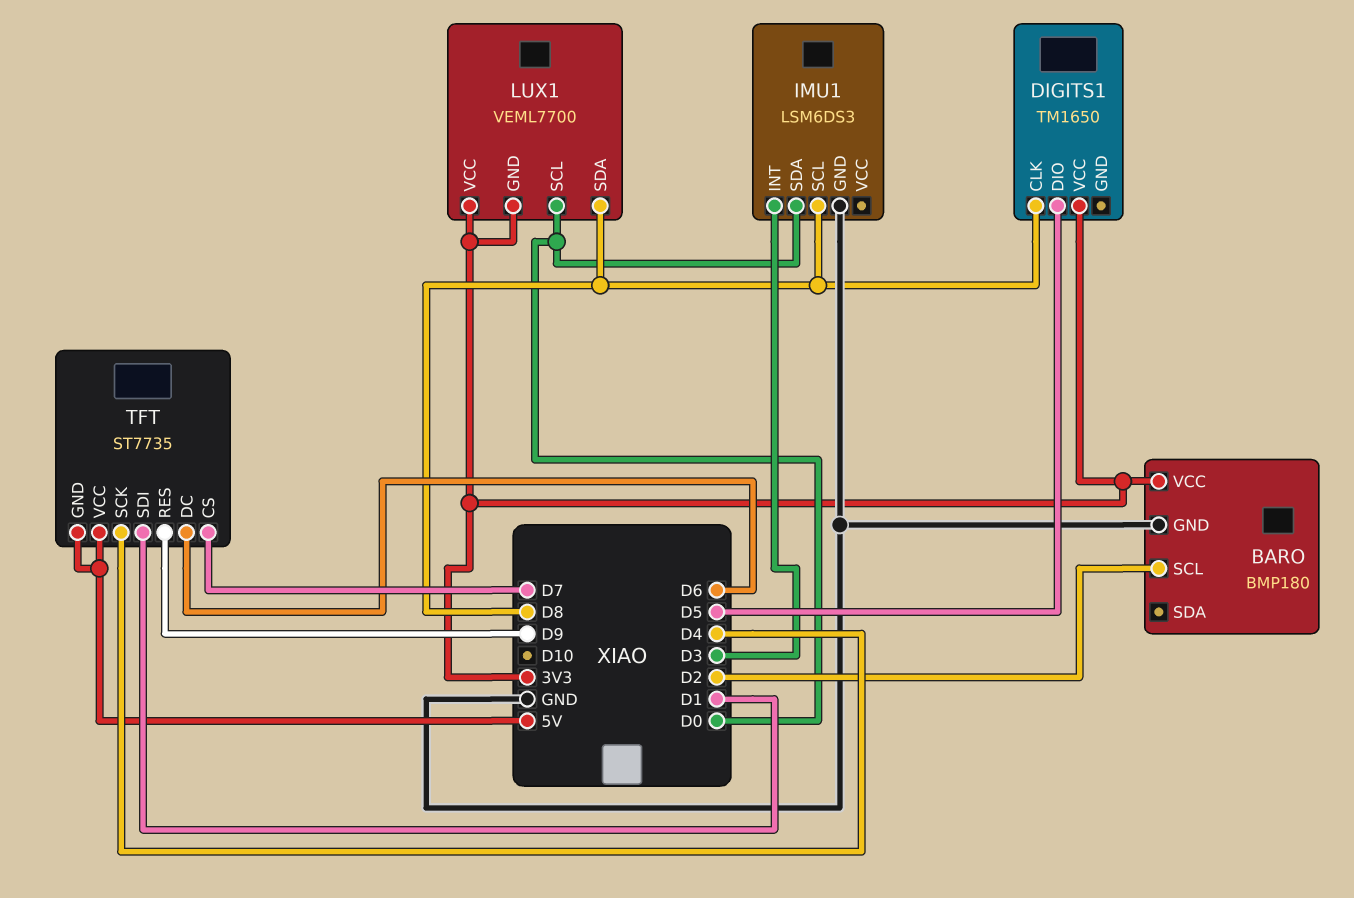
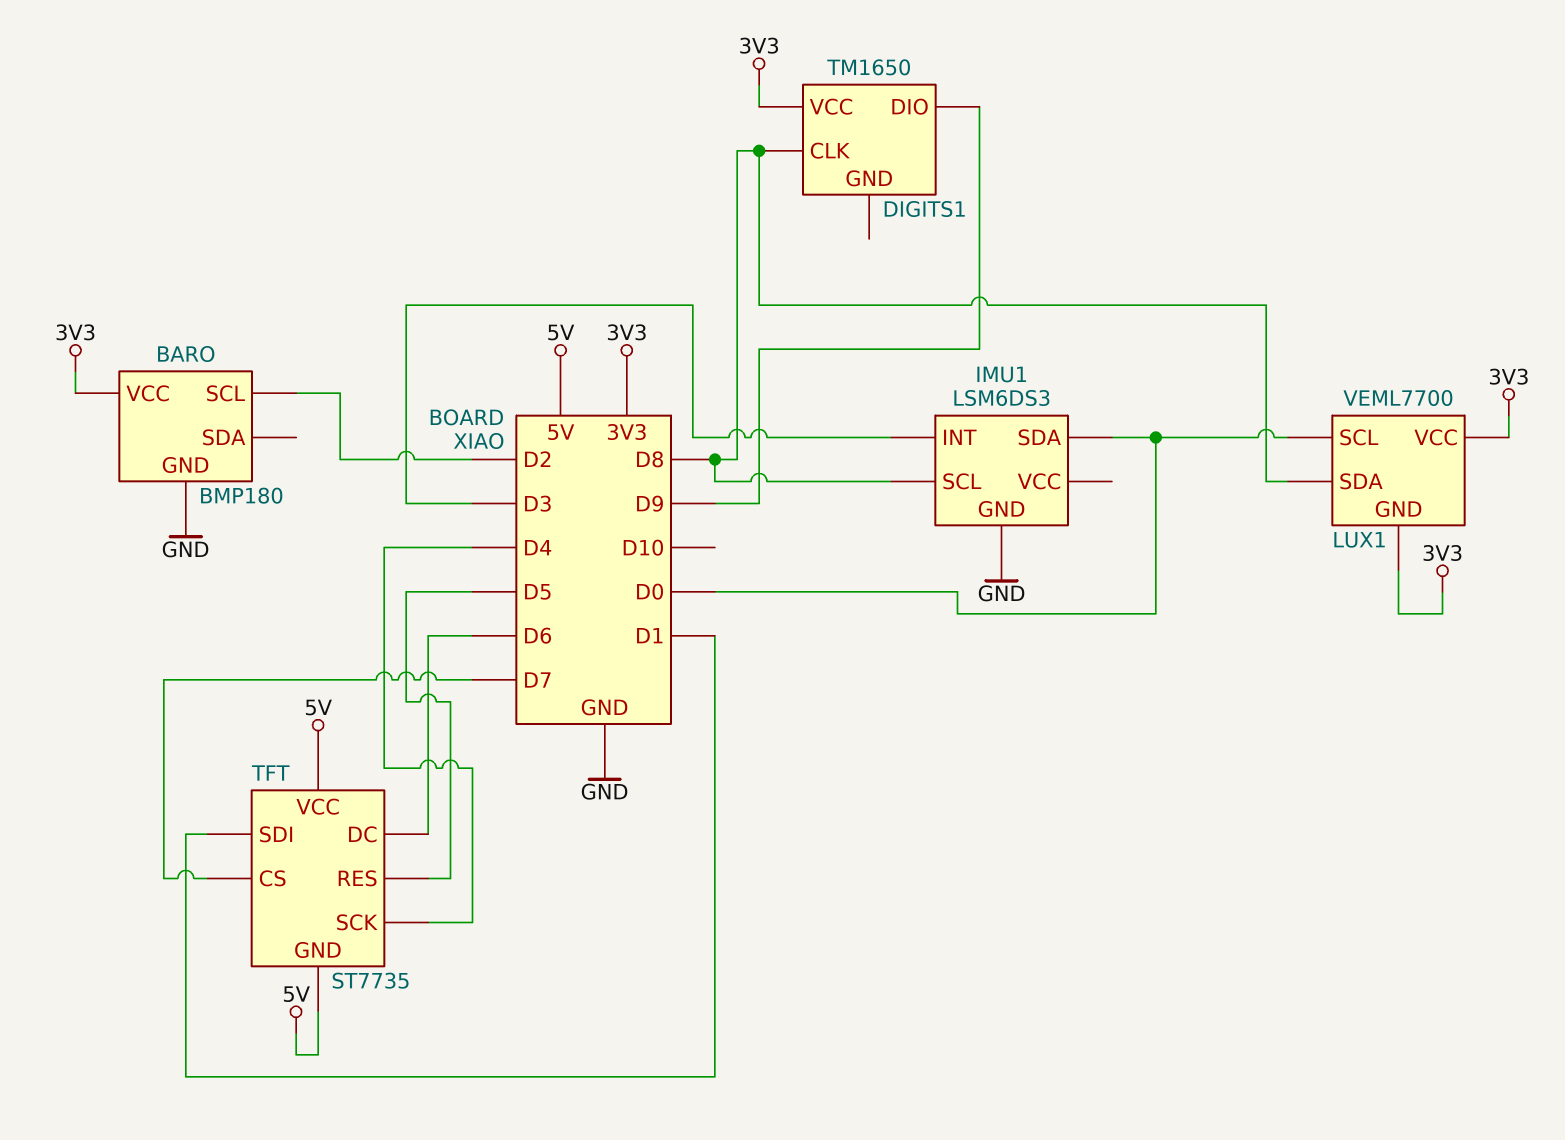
DIGITS1 pin DIO: D5 -> D9
TFT pin RES: D9 -> D5

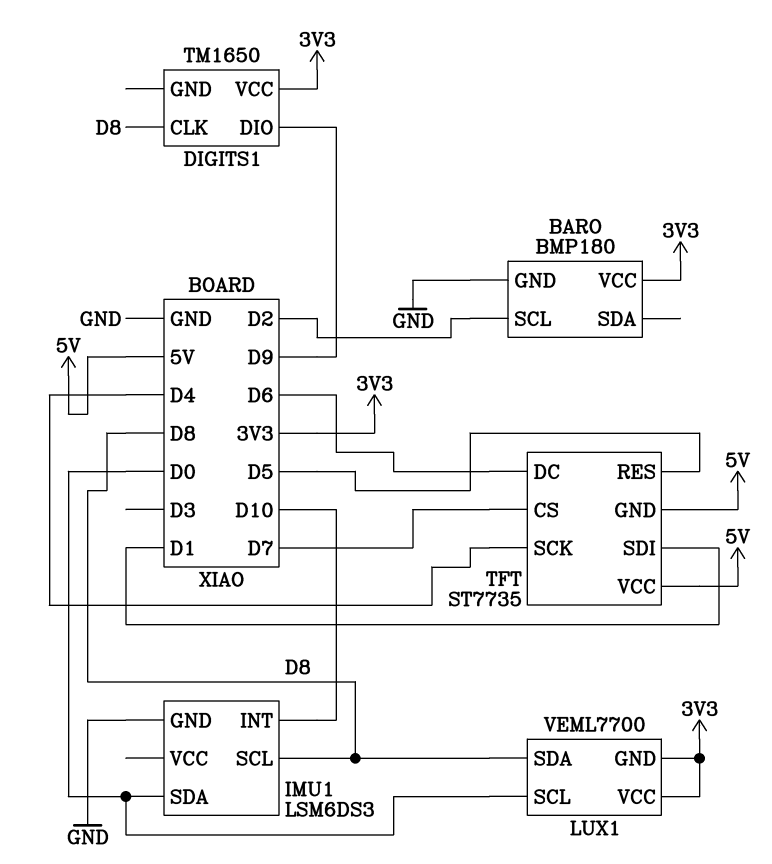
IMU1 pin INT: D3 -> D10

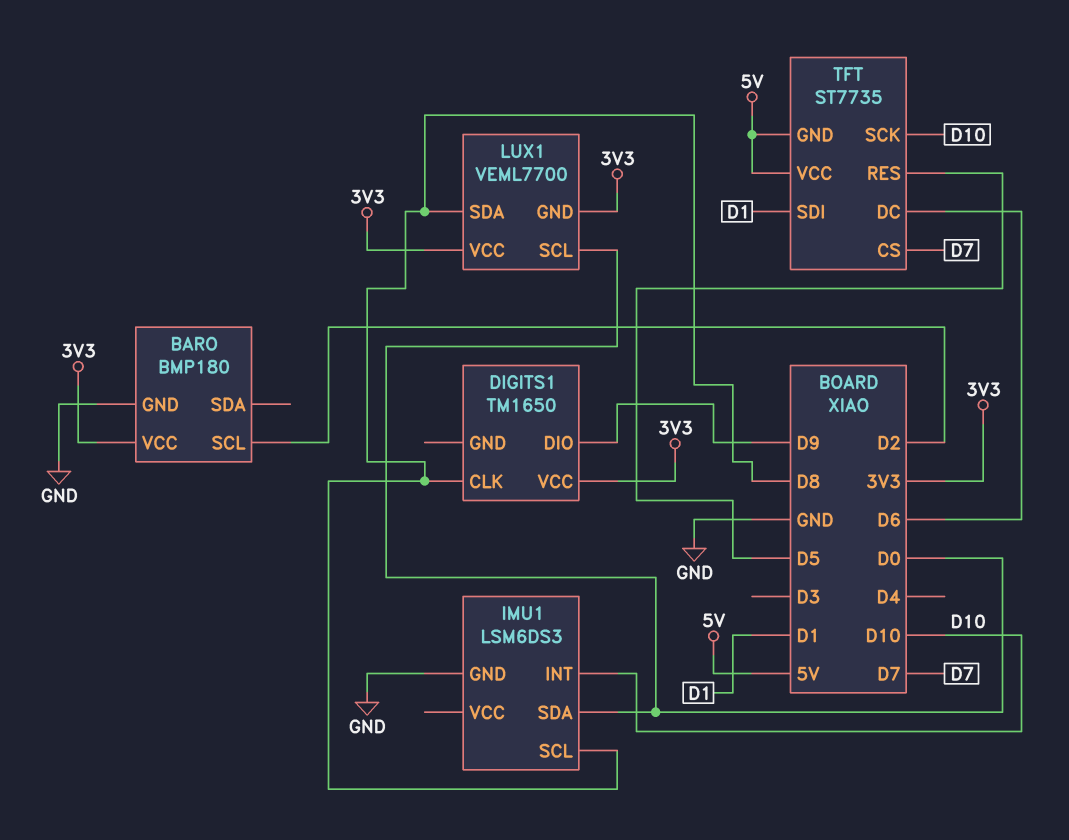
TFT pin SCK: D4 -> D10

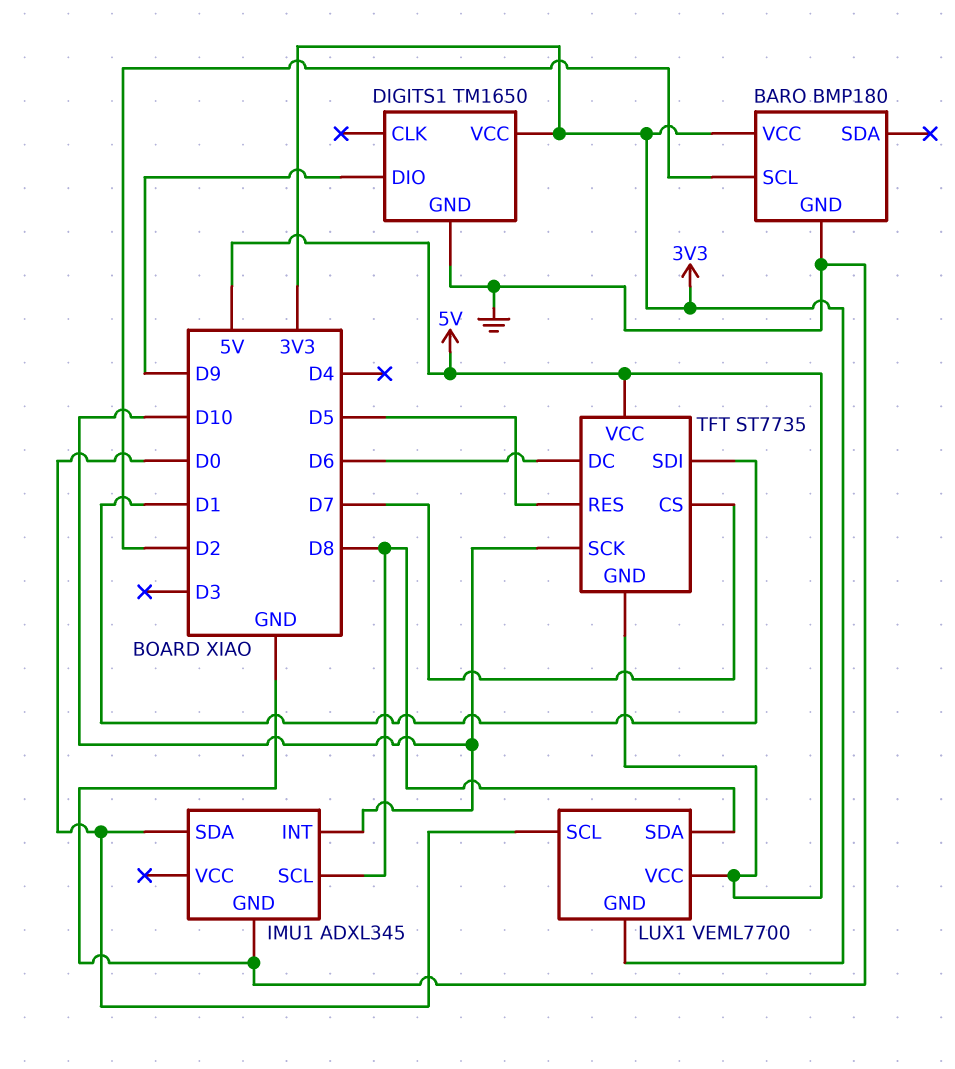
DIGITS1 pin CLK: D8 -> none
DIGITS1 pin GND: none -> GND
IMU1: LSM6DS3 -> ADXL345
LUX1 pin VCC: 3V3 -> 5V

